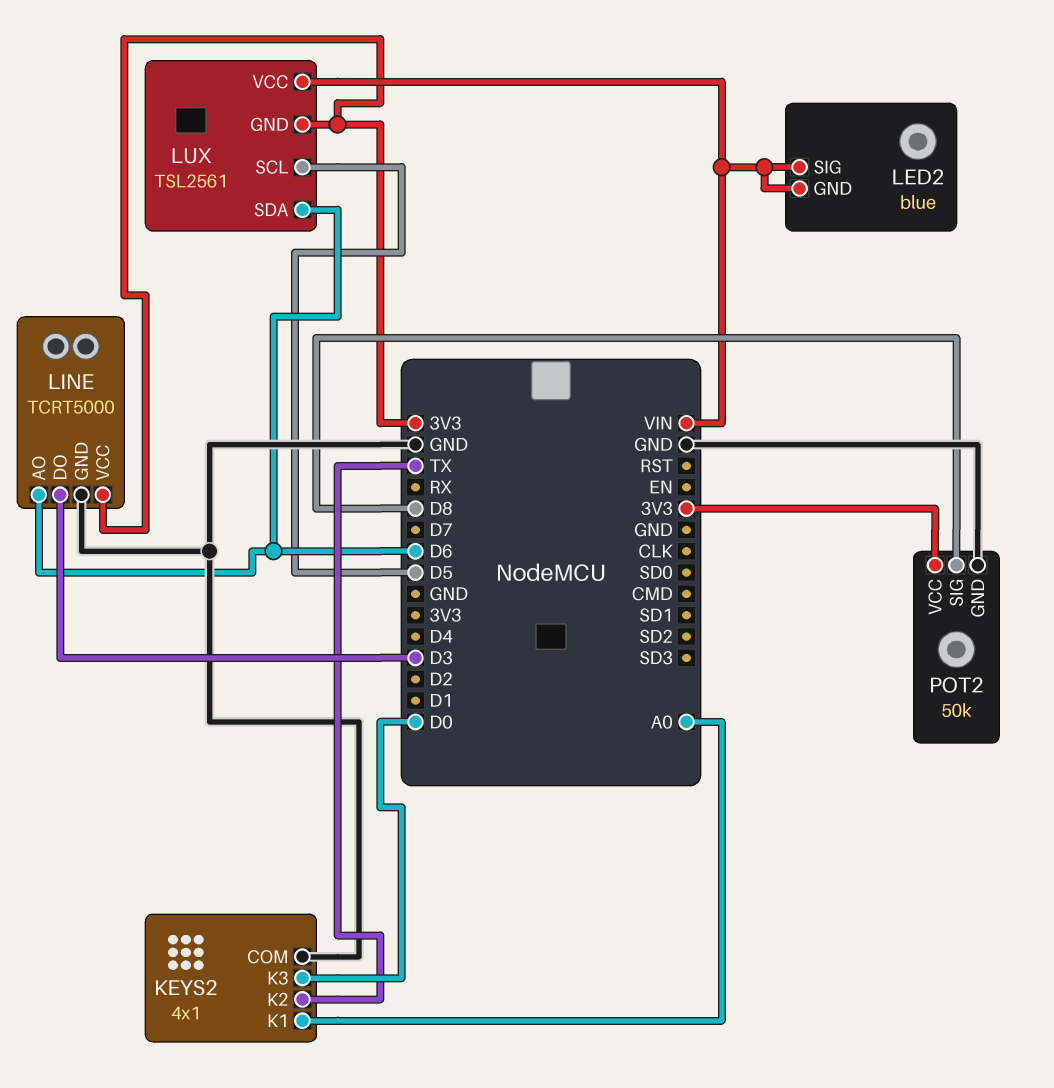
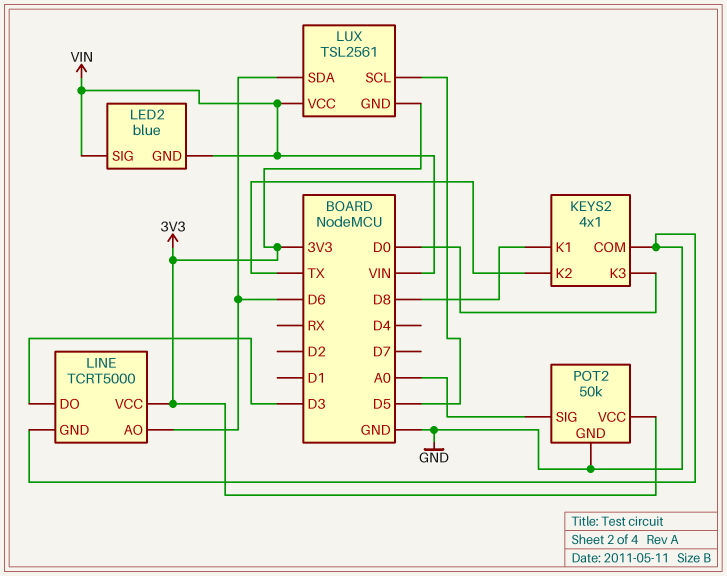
KEYS2 pin K1: A0 -> D8
POT2 pin SIG: D8 -> A0

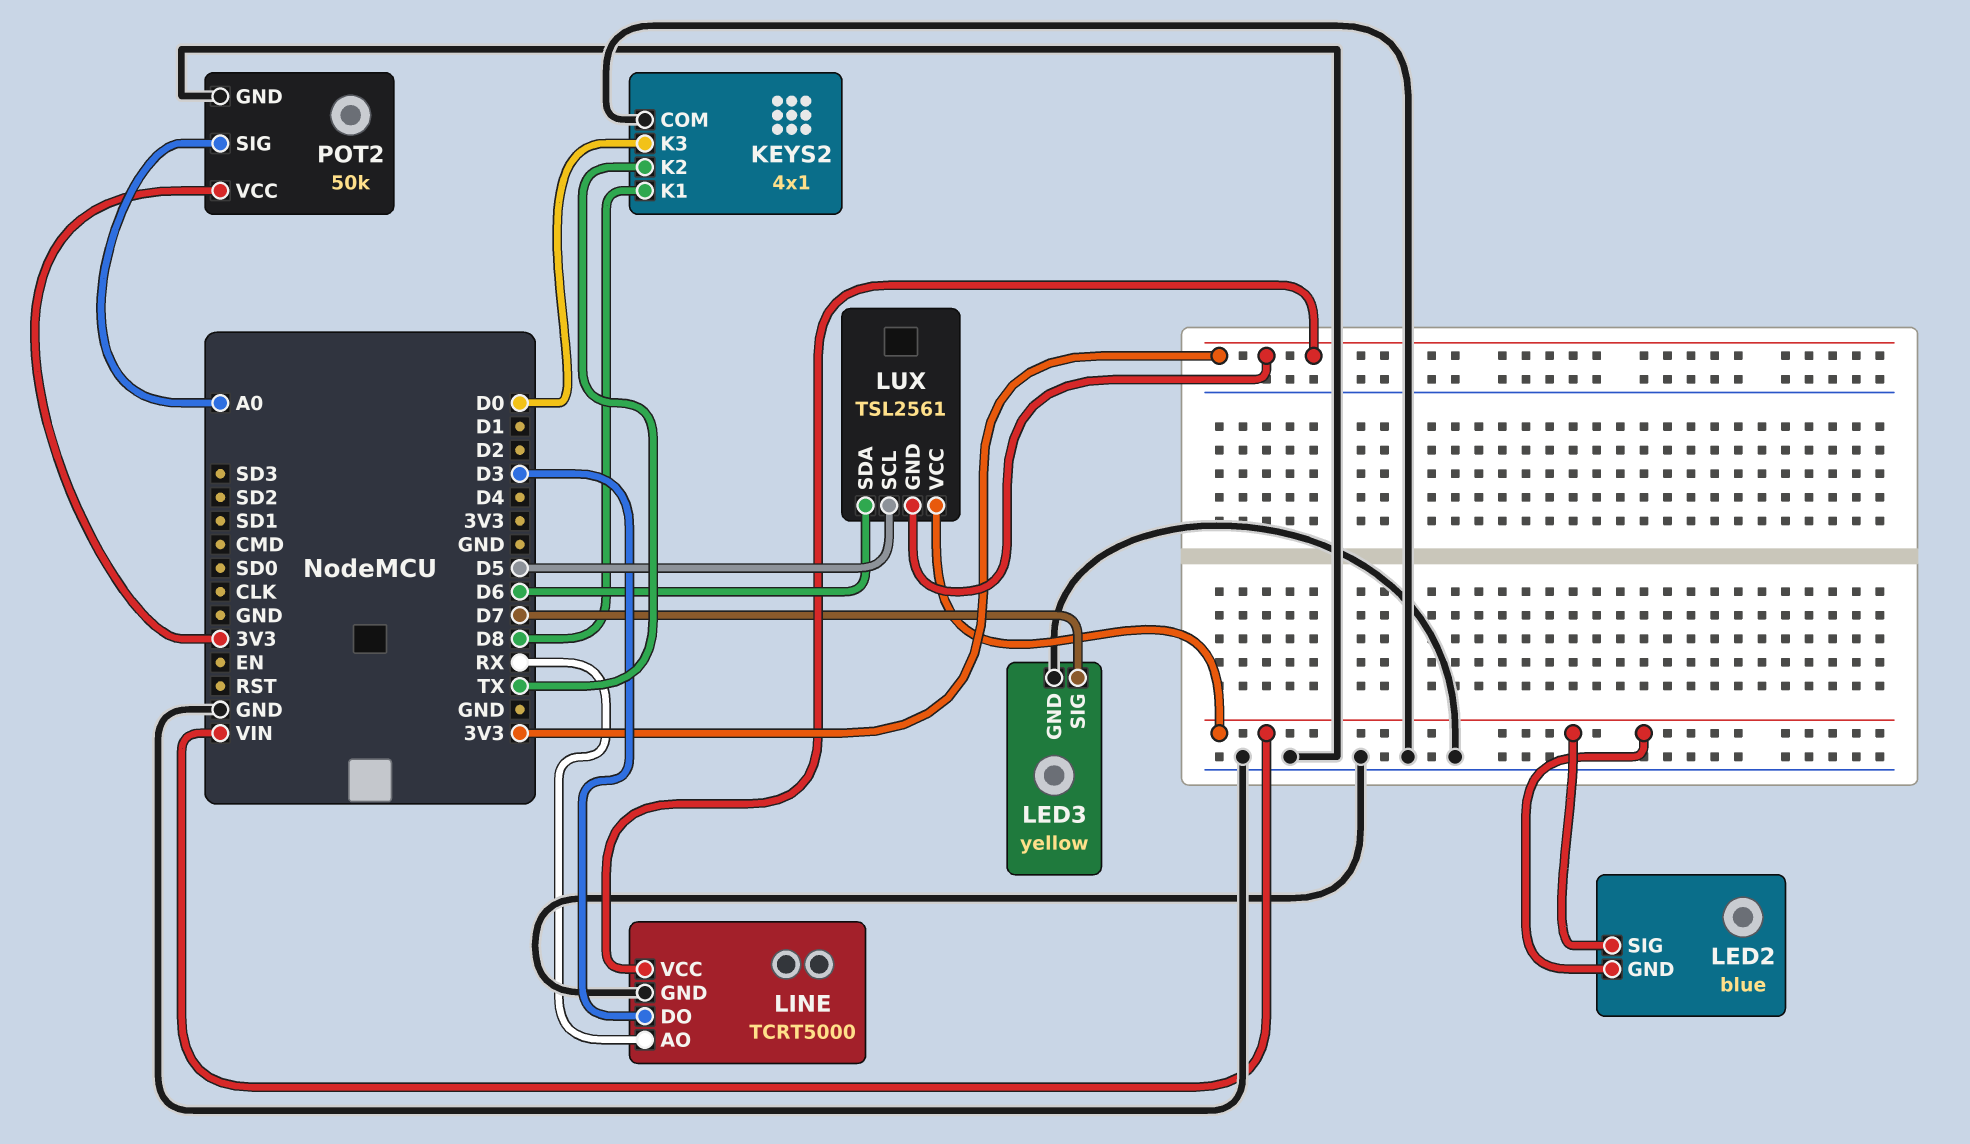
LED3: none -> yellow
LED3 pin GND: none -> GND
LED3 pin SIG: none -> D7
LINE pin AO: D6 -> RX

